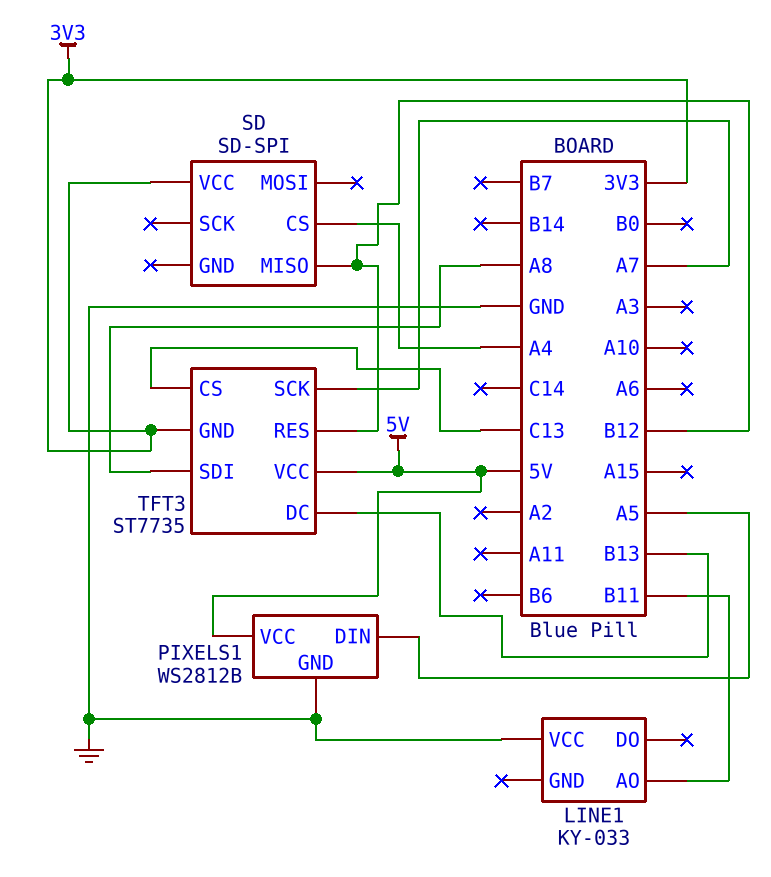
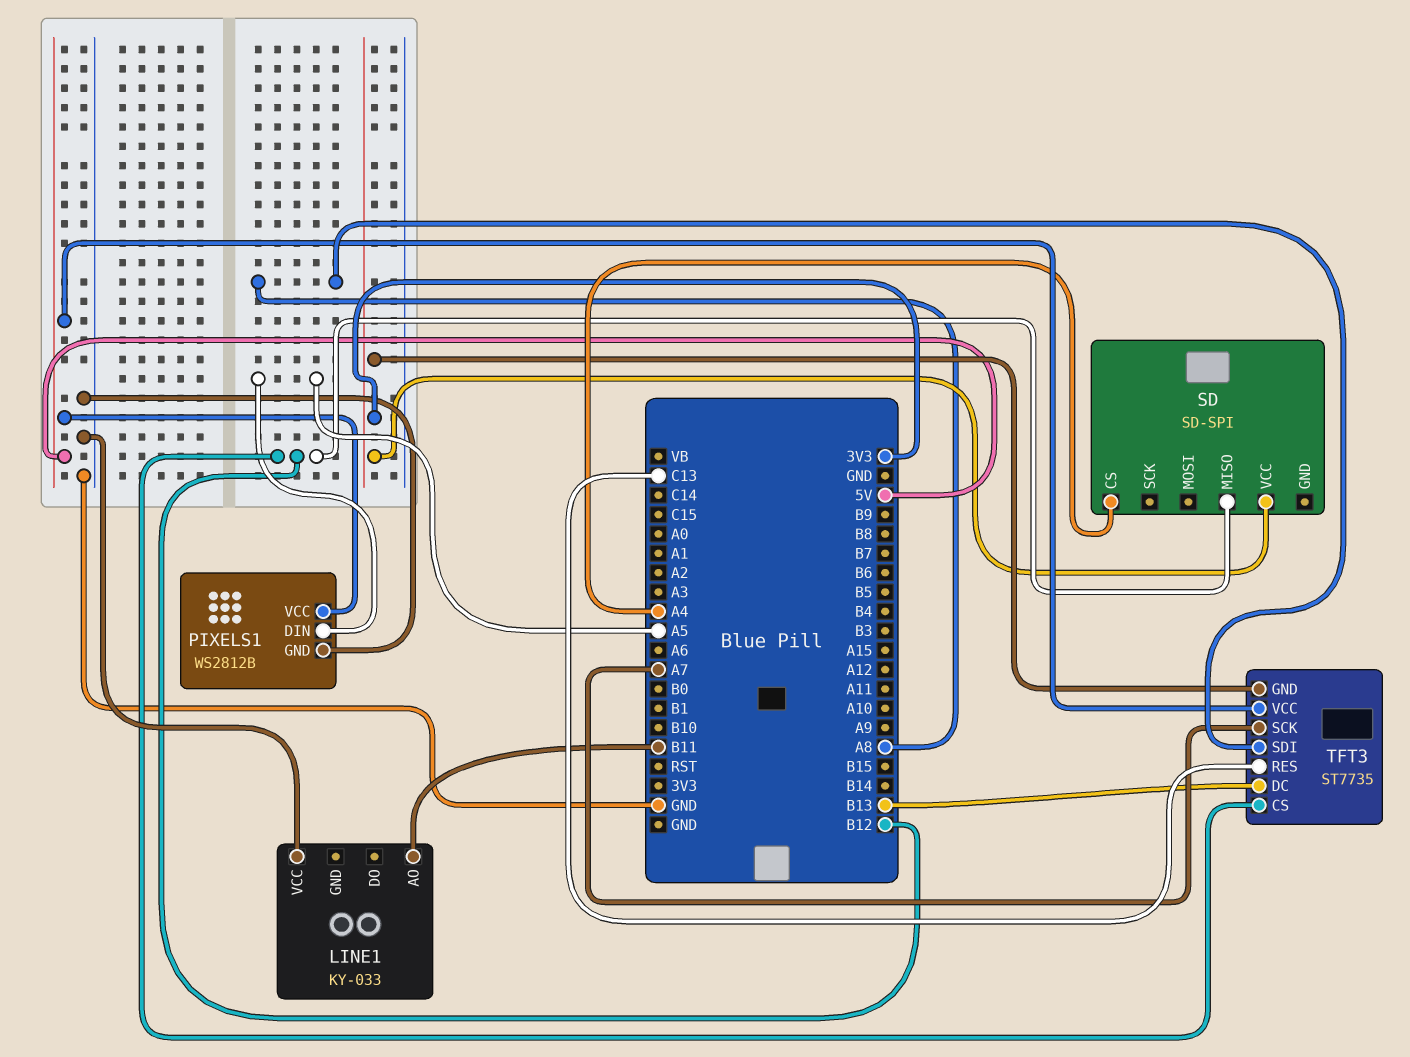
TFT3 pin CS: C13 -> B12
TFT3 pin RES: B12 -> C13

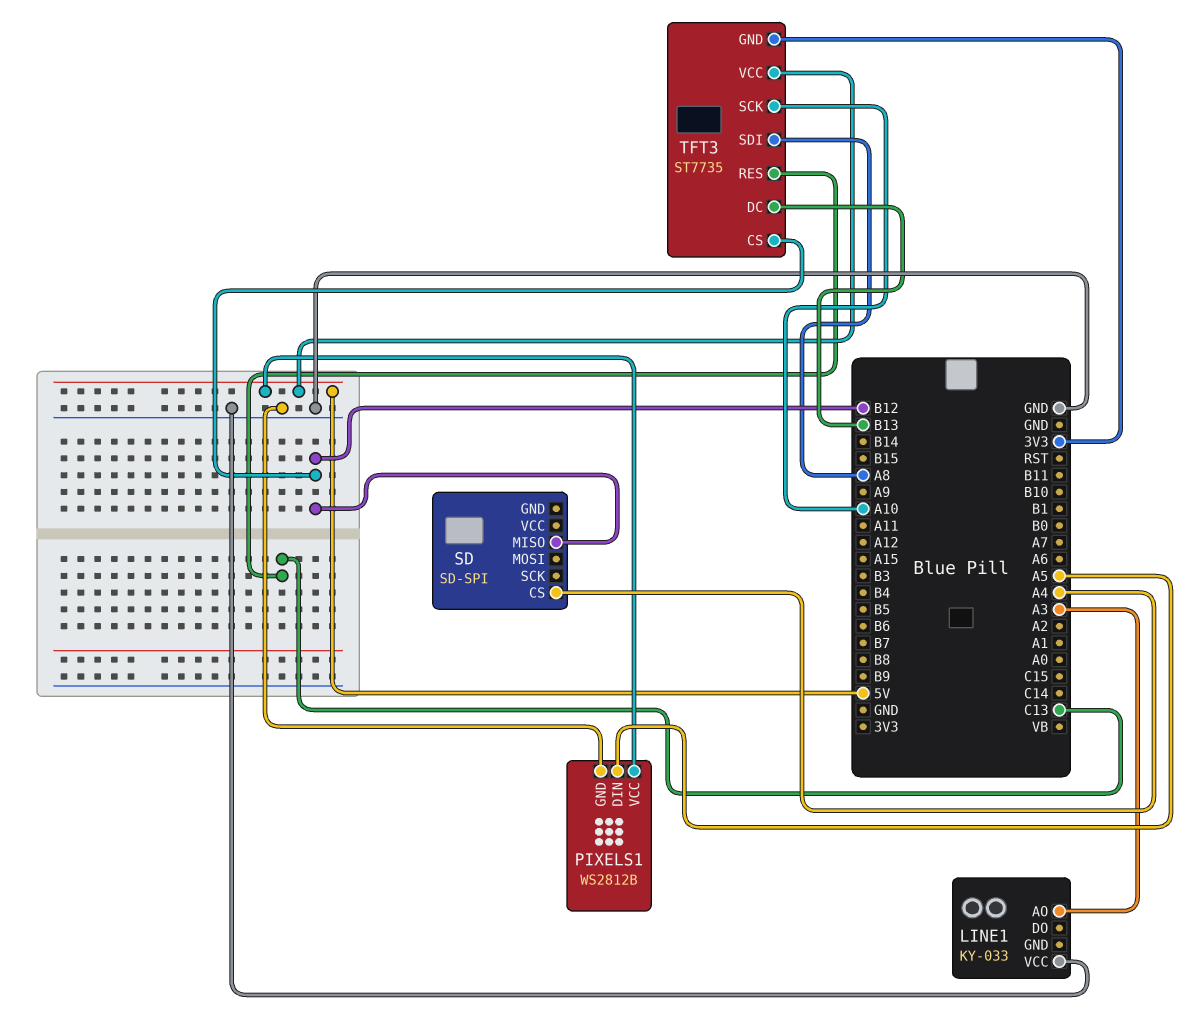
LINE1 pin AO: B11 -> A3
SD pin VCC: 3V3 -> none
TFT3 pin SCK: A7 -> A10

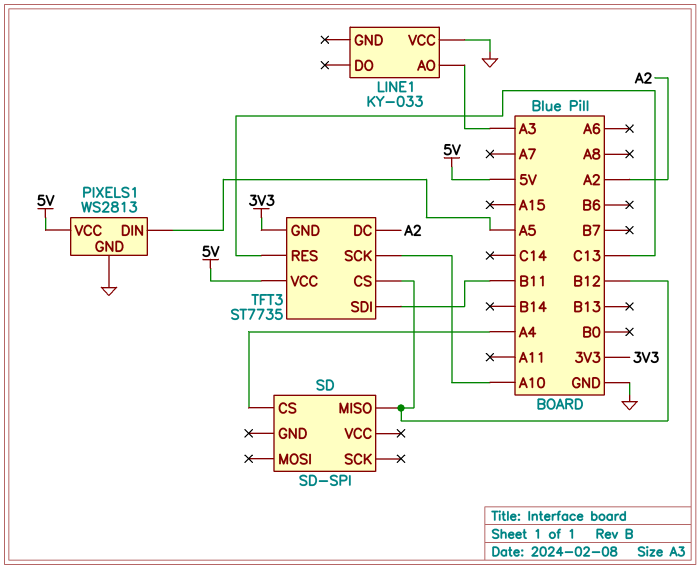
PIXELS1: WS2812B -> WS2813
TFT3 pin DC: B13 -> A2
TFT3 pin SDI: A8 -> B11

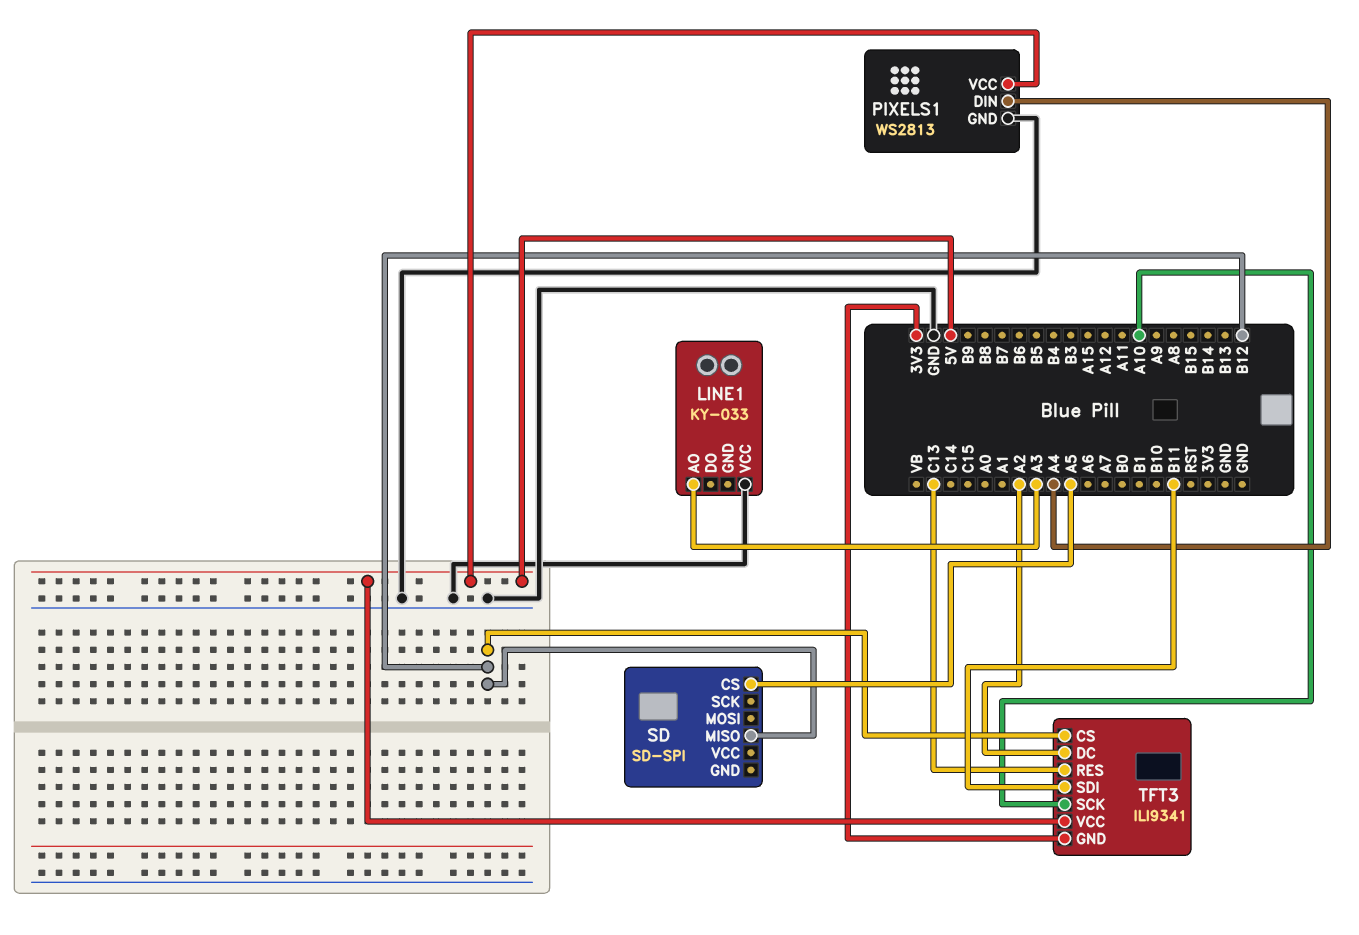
PIXELS1 pin DIN: A5 -> A4
SD pin CS: A4 -> A5
TFT3: ST7735 -> ILI9341

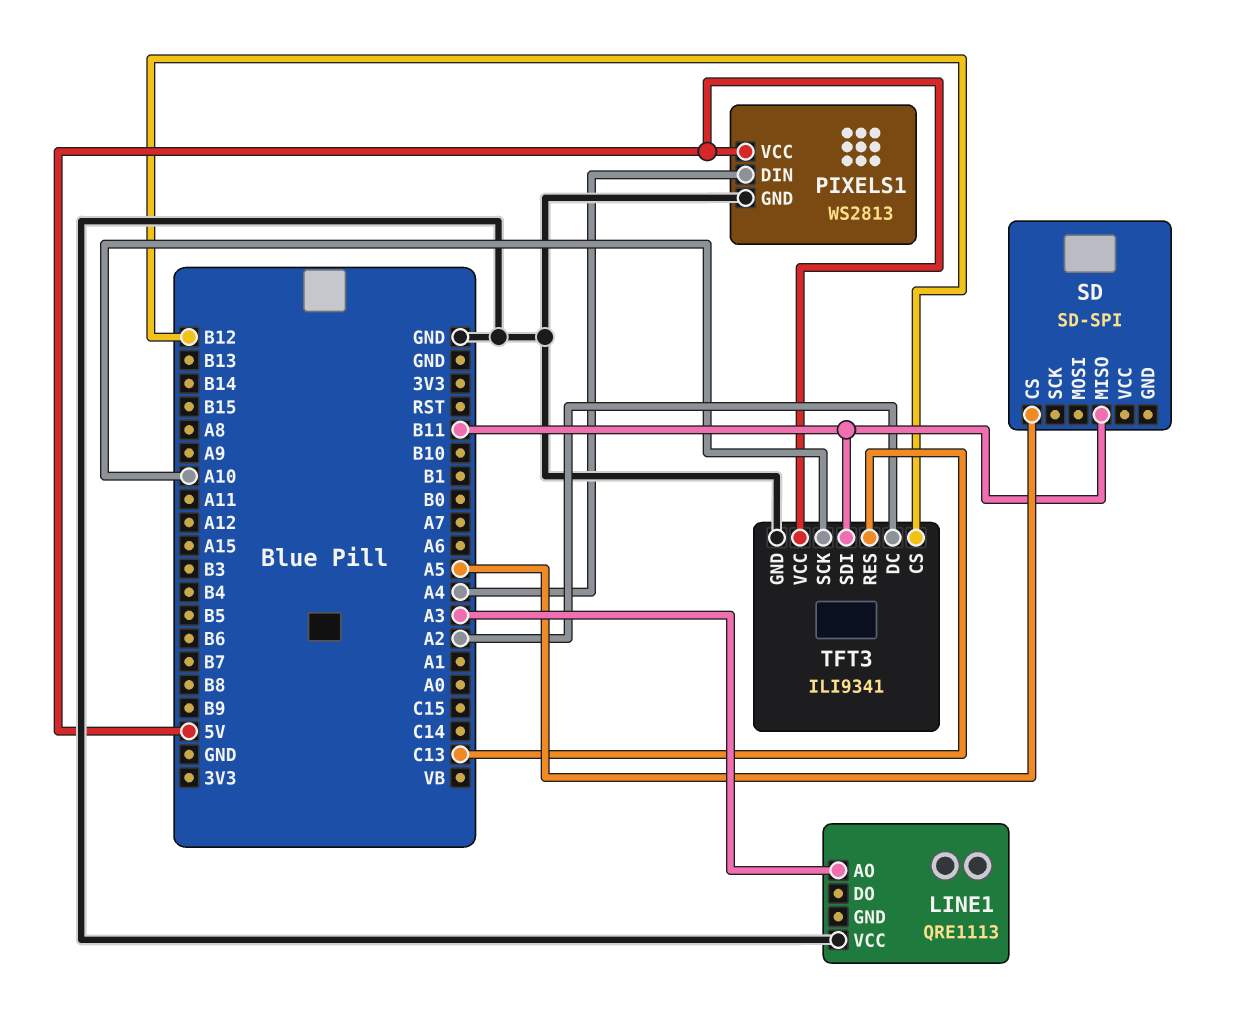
LINE1: KY-033 -> QRE1113
SD pin MISO: B12 -> B11
TFT3 pin GND: 3V3 -> GND

